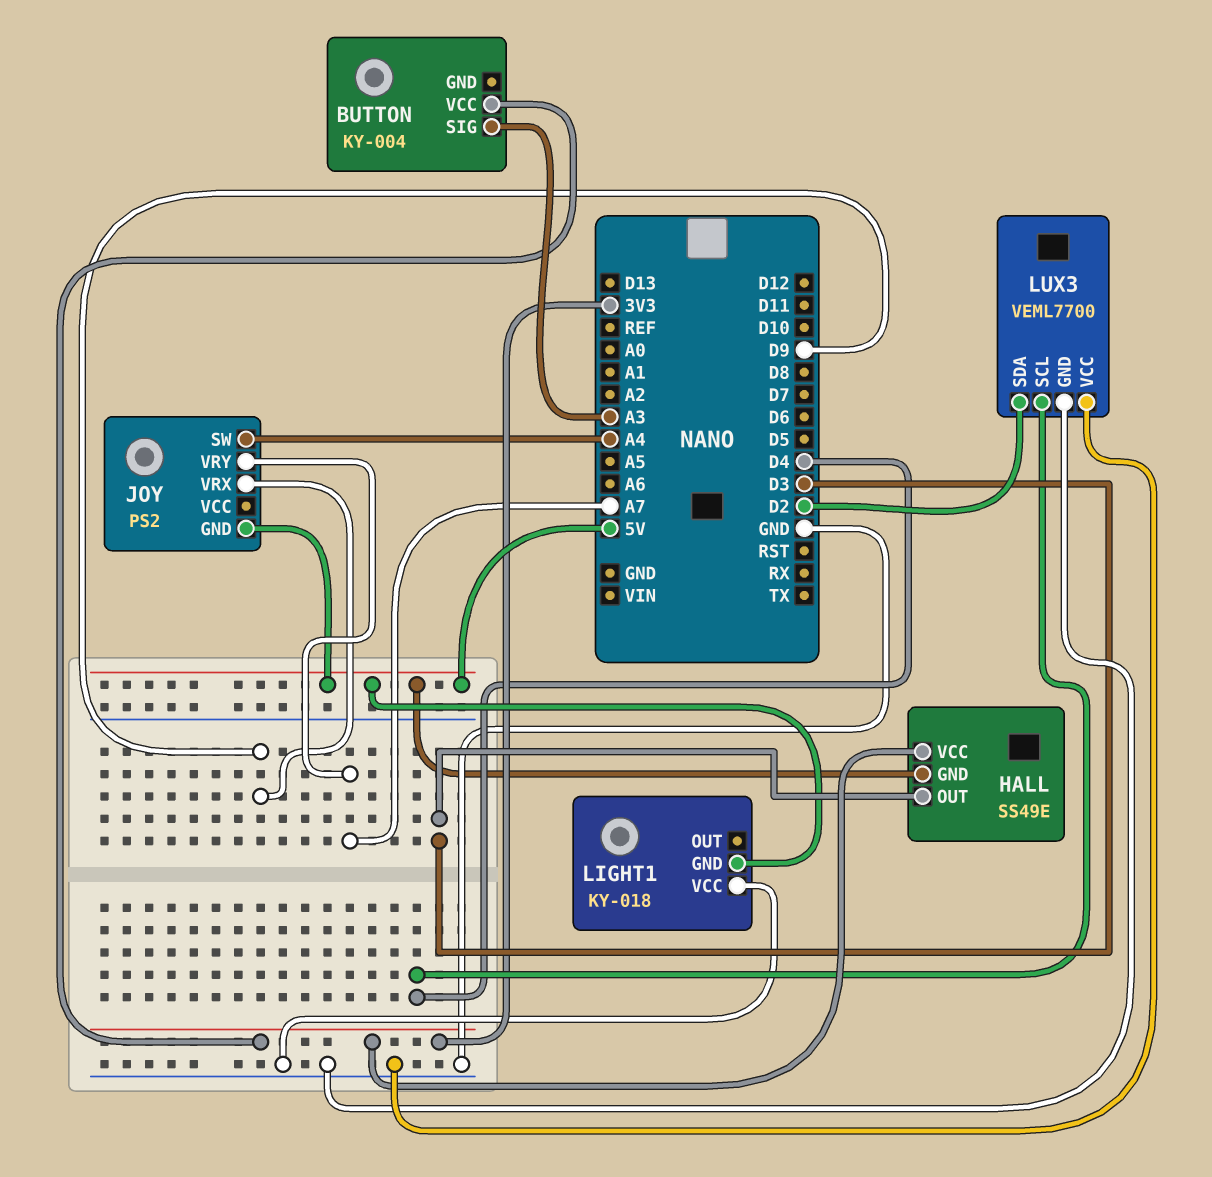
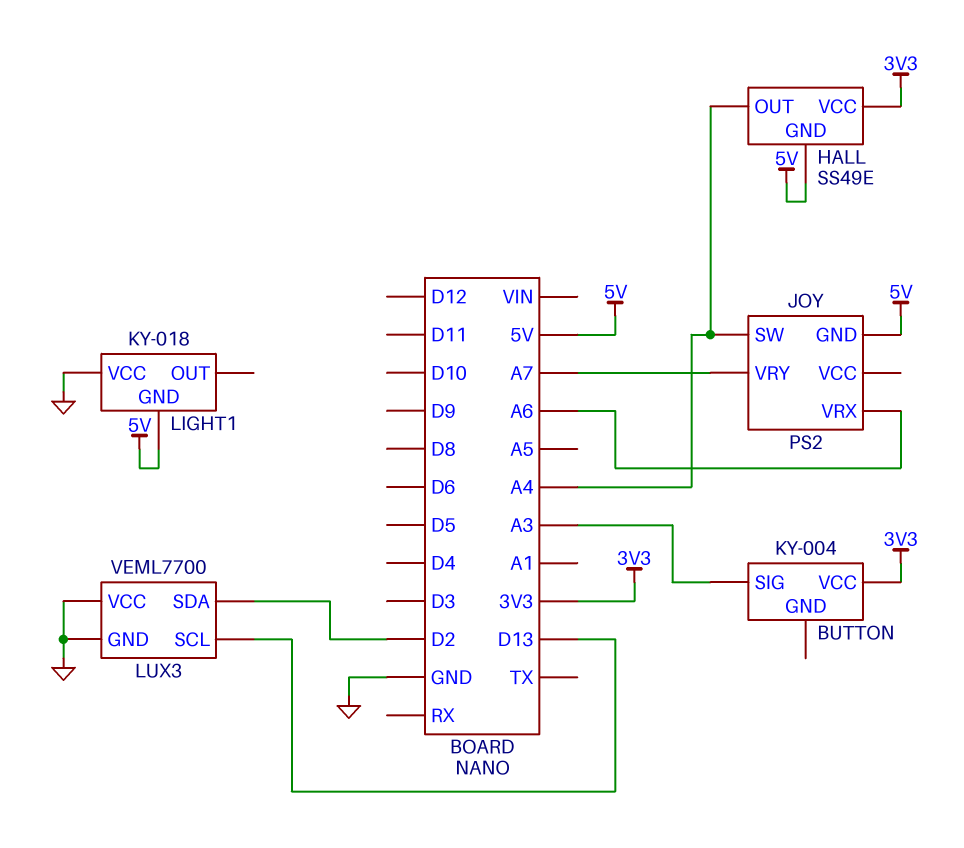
HALL pin OUT: D3 -> A4
JOY pin VRX: D9 -> A6
LUX3 pin SCL: D4 -> D13

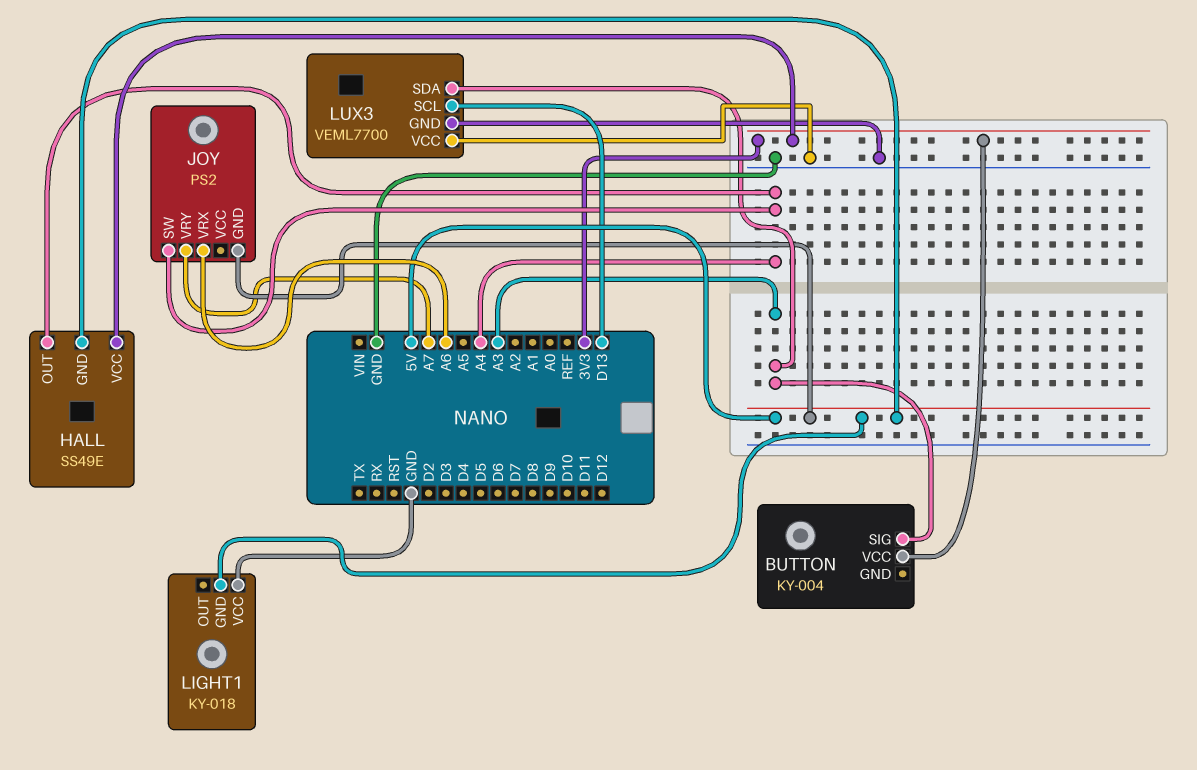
LUX3 pin SDA: D2 -> A3

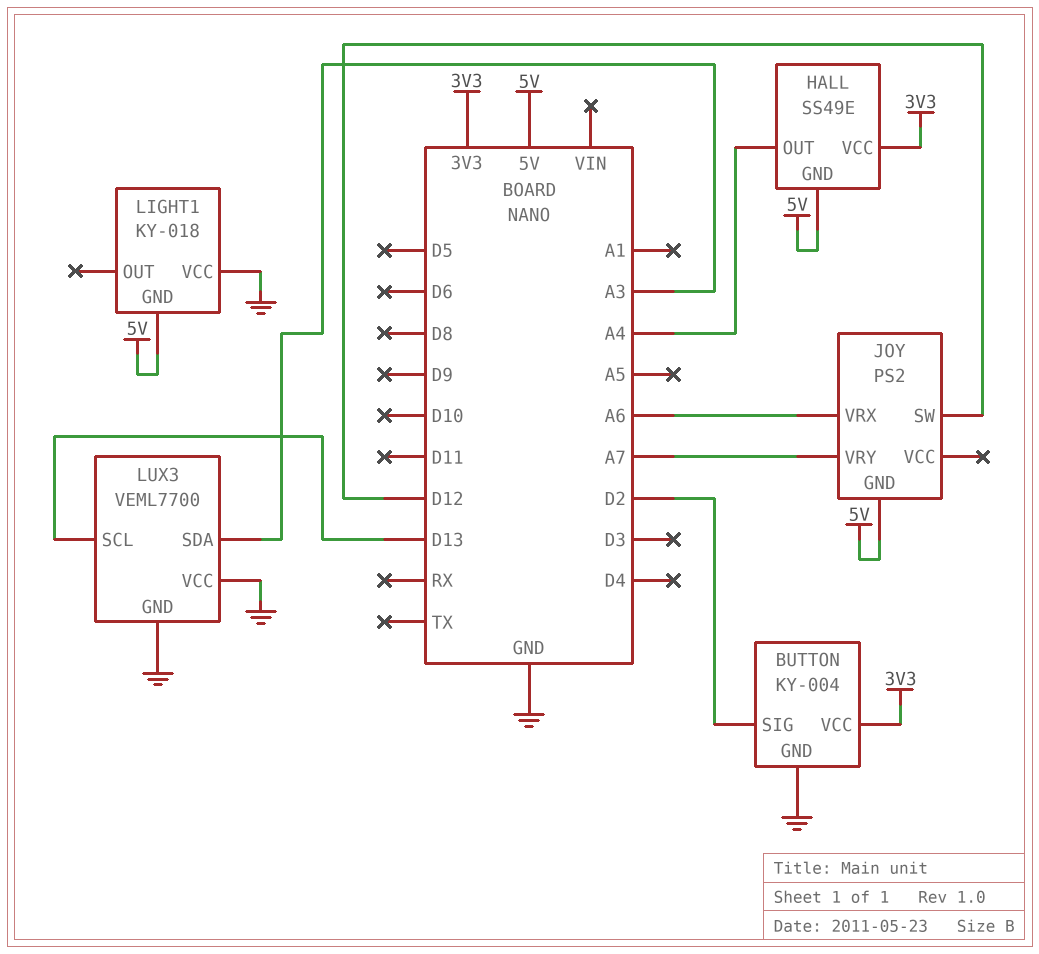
BUTTON pin GND: none -> GND
BUTTON pin SIG: A3 -> D2
JOY pin SW: A4 -> D12

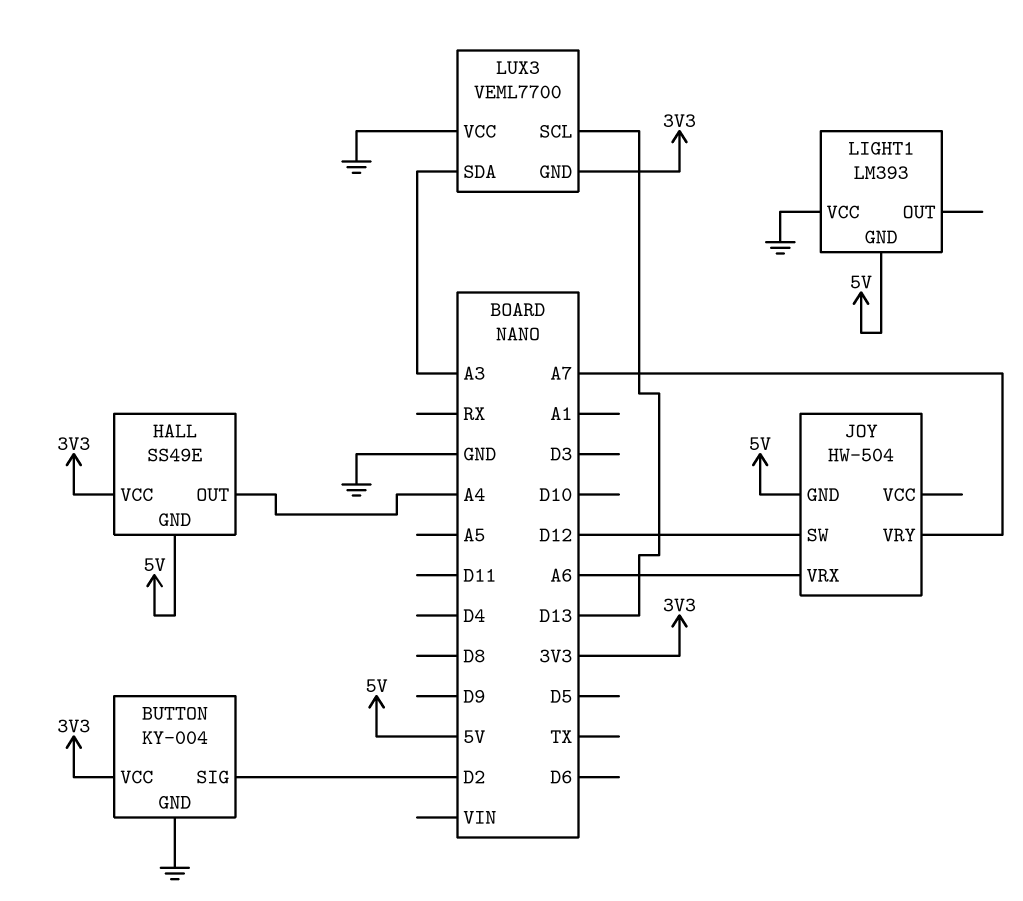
JOY: PS2 -> HW-504
LIGHT1: KY-018 -> LM393
LUX3 pin GND: GND -> 3V3

